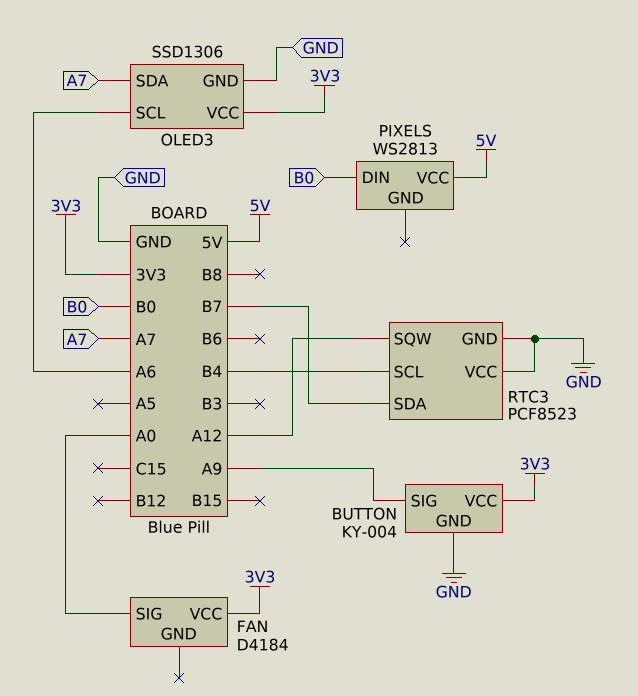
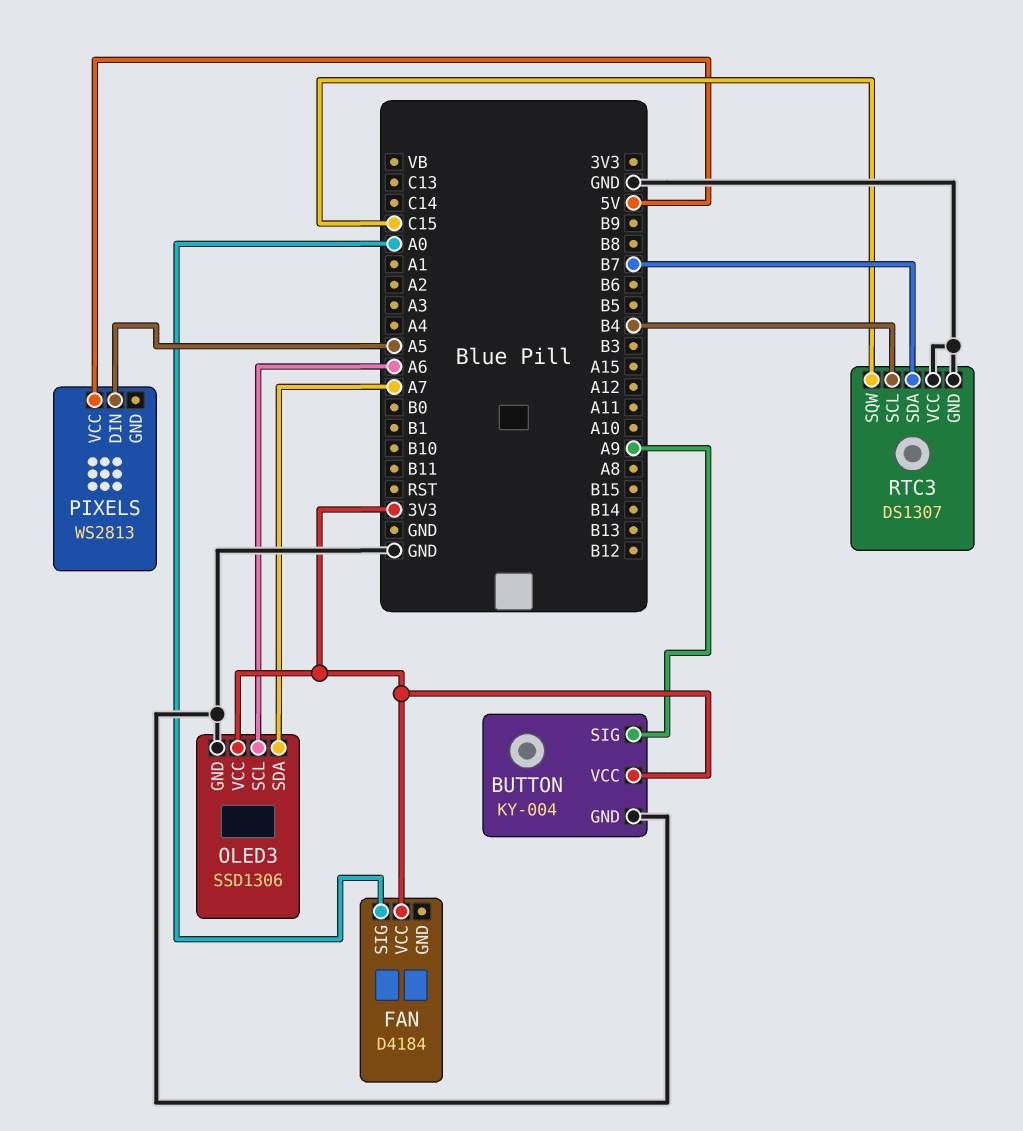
PIXELS pin DIN: B0 -> A5
RTC3: PCF8523 -> DS1307
RTC3 pin SQW: A12 -> C15

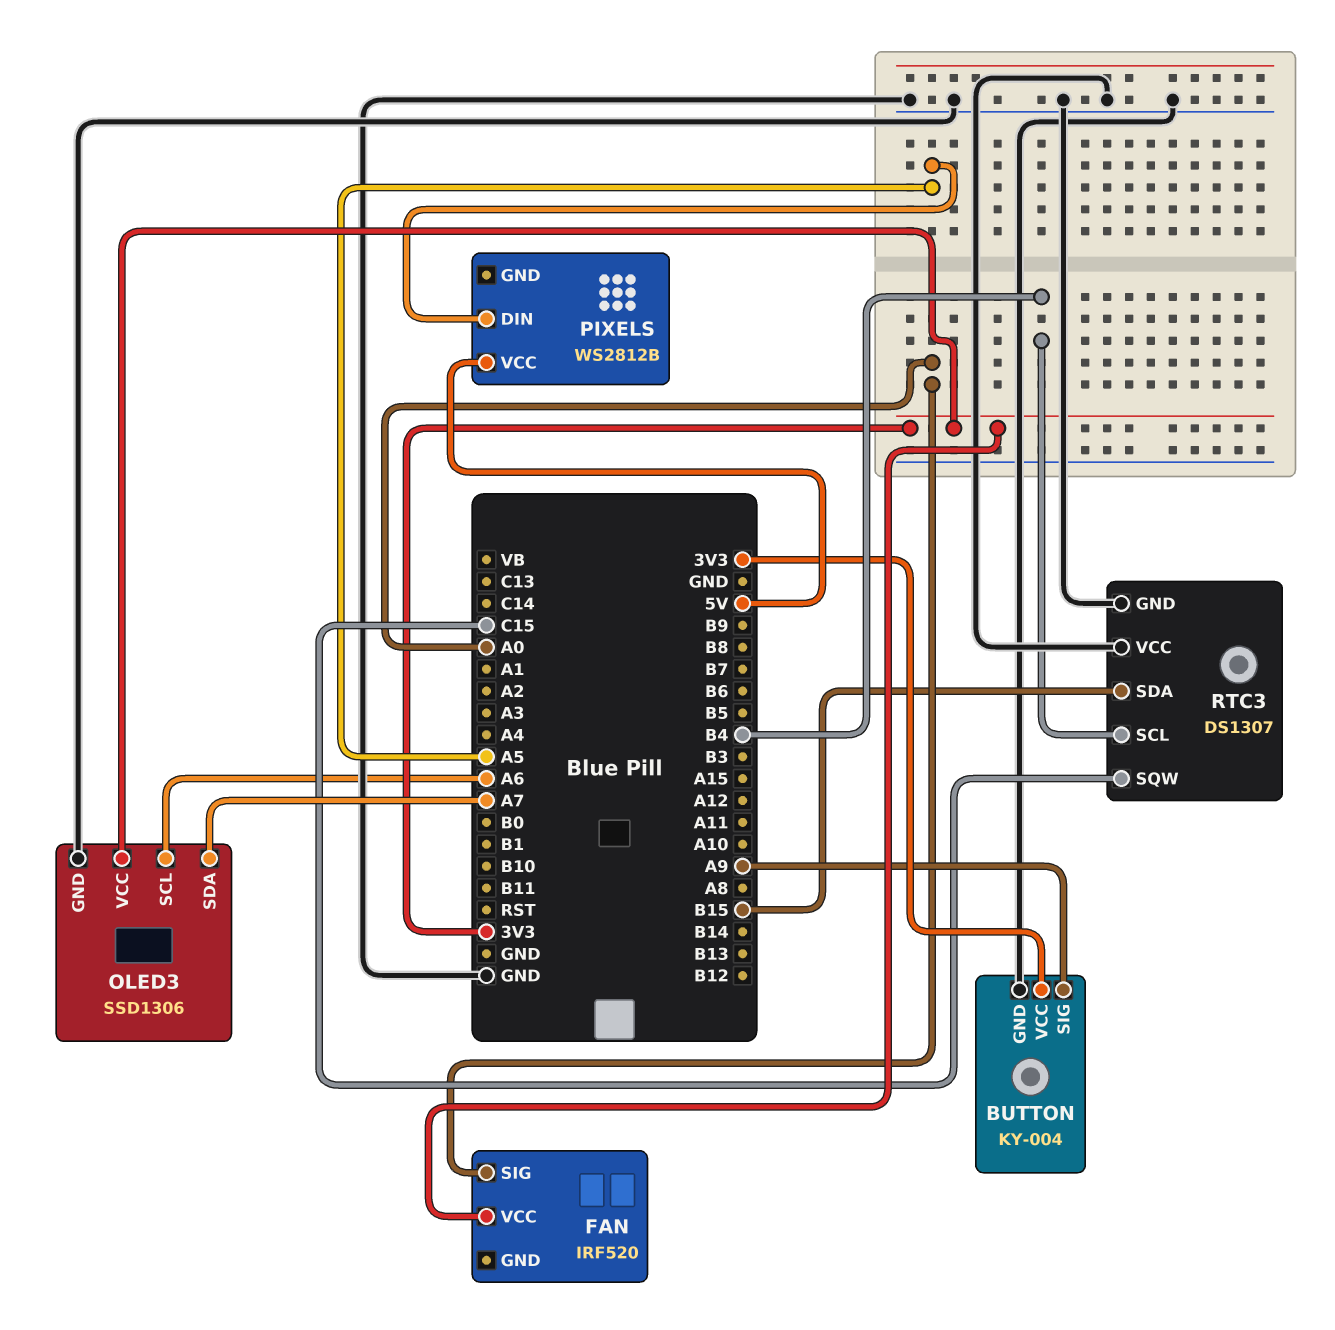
FAN: D4184 -> IRF520
PIXELS: WS2813 -> WS2812B
RTC3 pin SDA: B7 -> B15

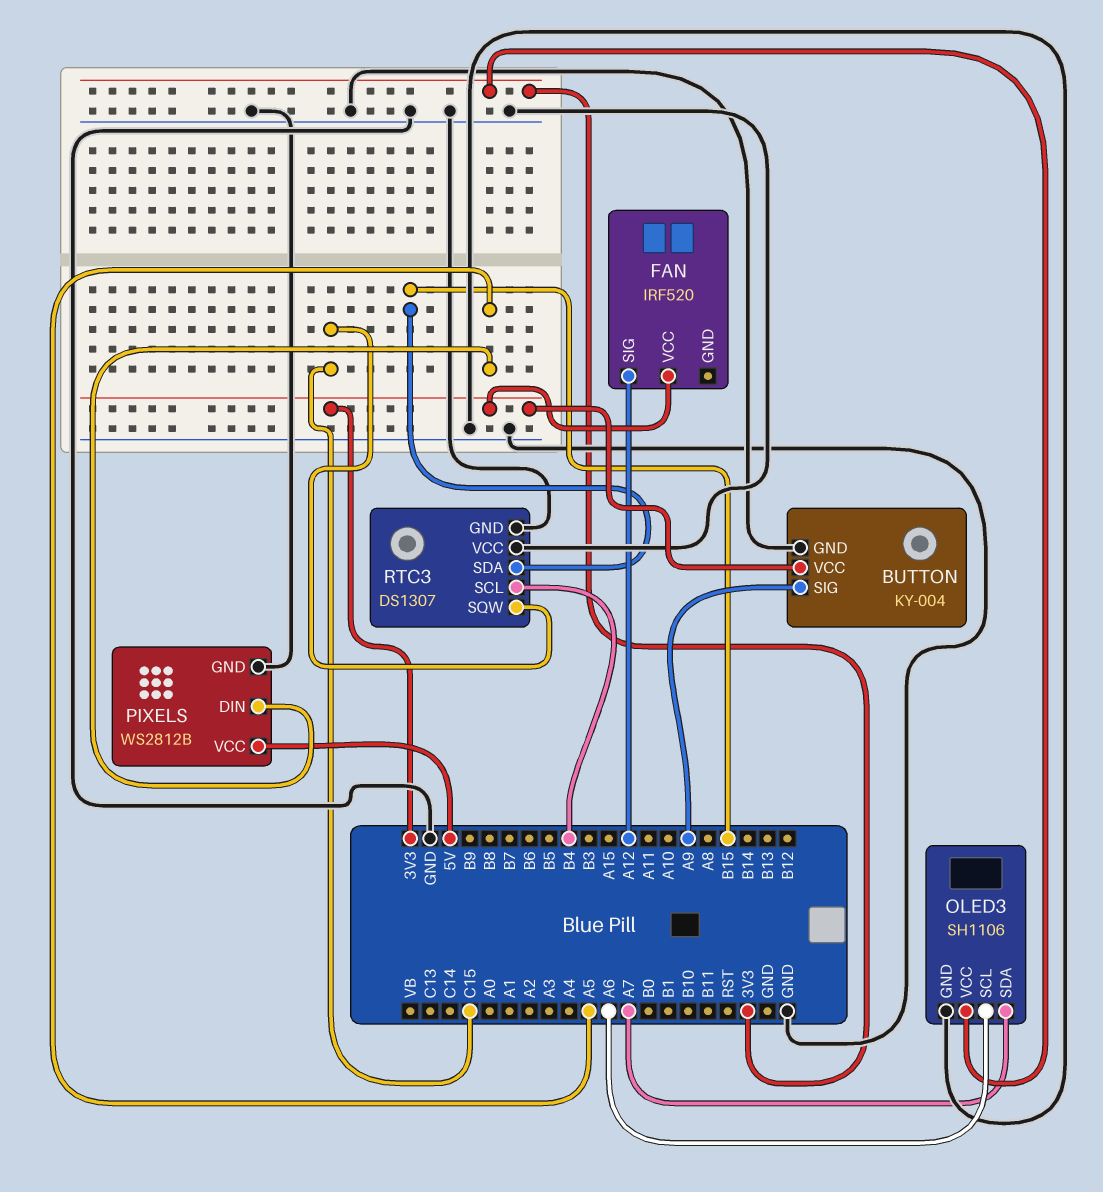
FAN pin SIG: A0 -> A12
OLED3: SSD1306 -> SH1106
PIXELS pin GND: none -> GND

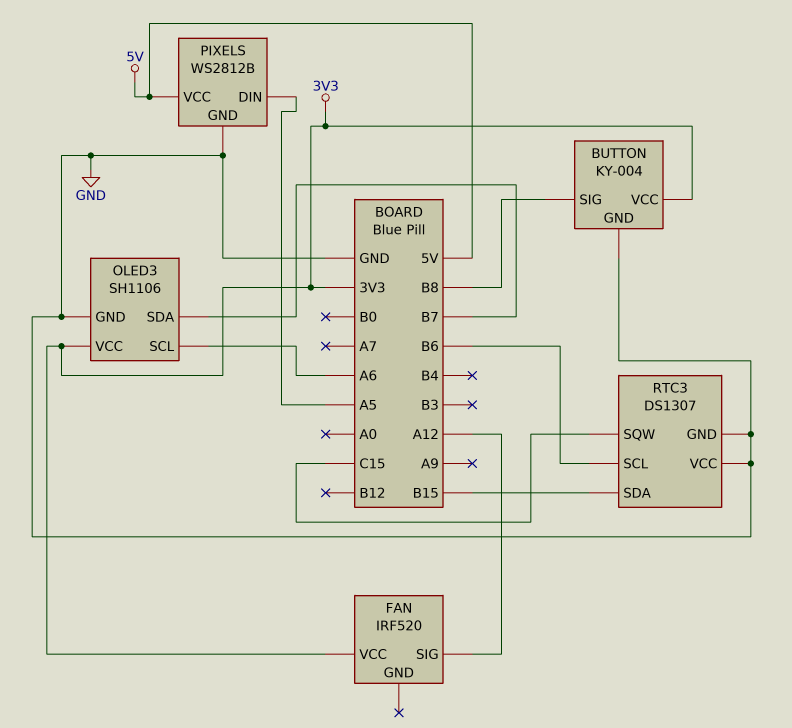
BUTTON pin SIG: A9 -> B8
OLED3 pin SDA: A7 -> B7
RTC3 pin SCL: B4 -> B6

